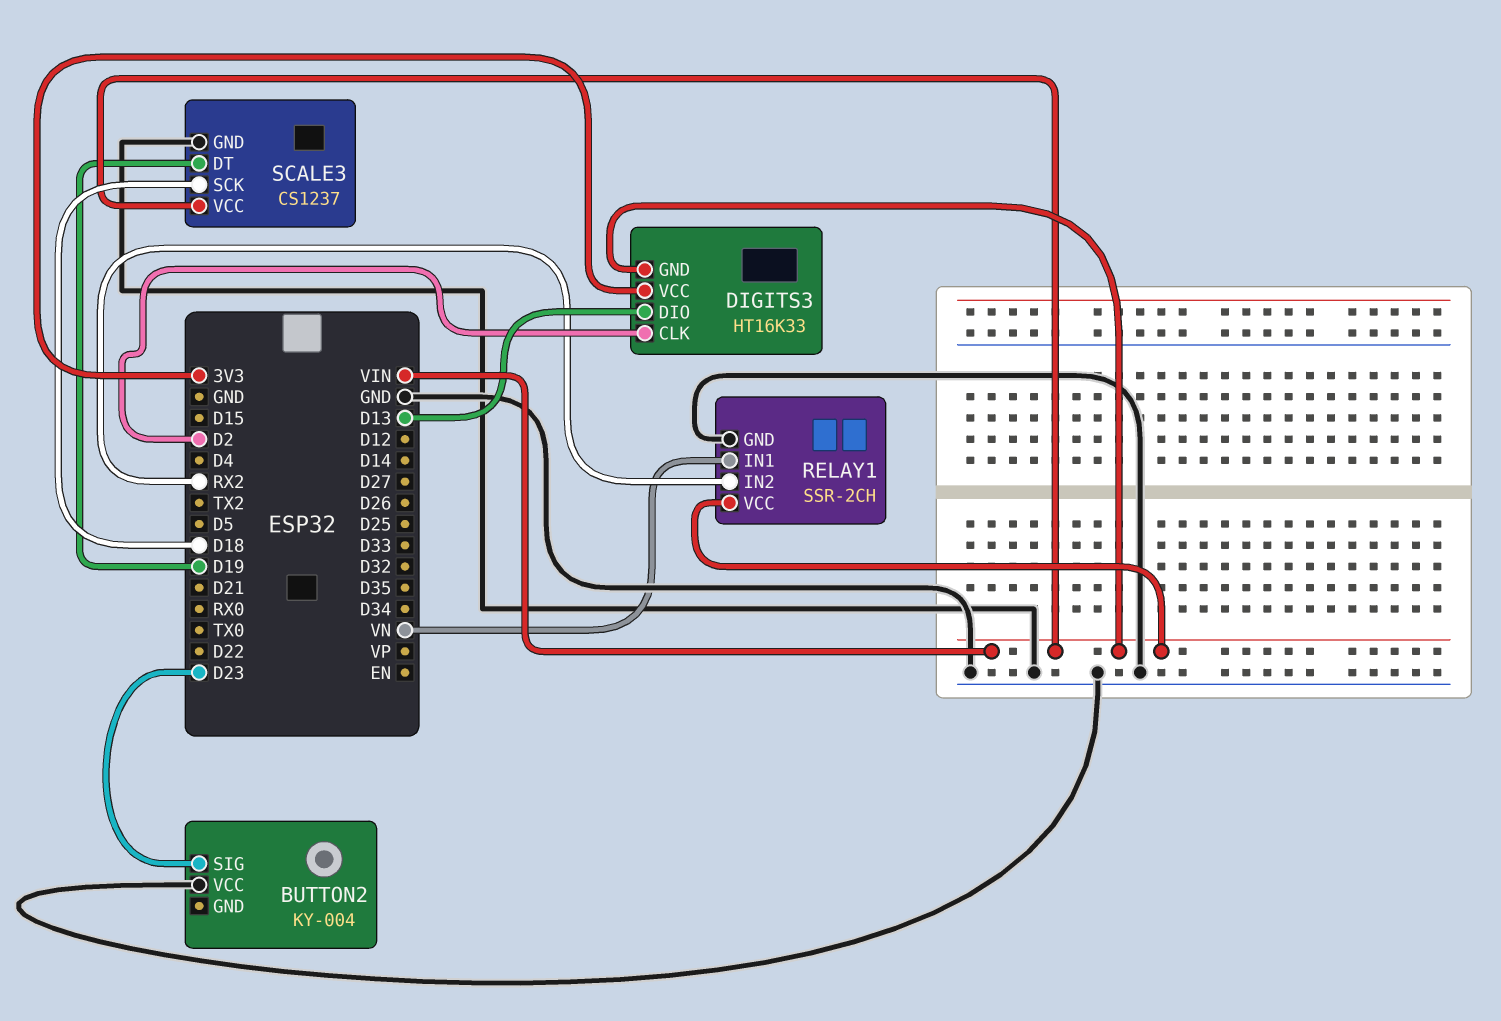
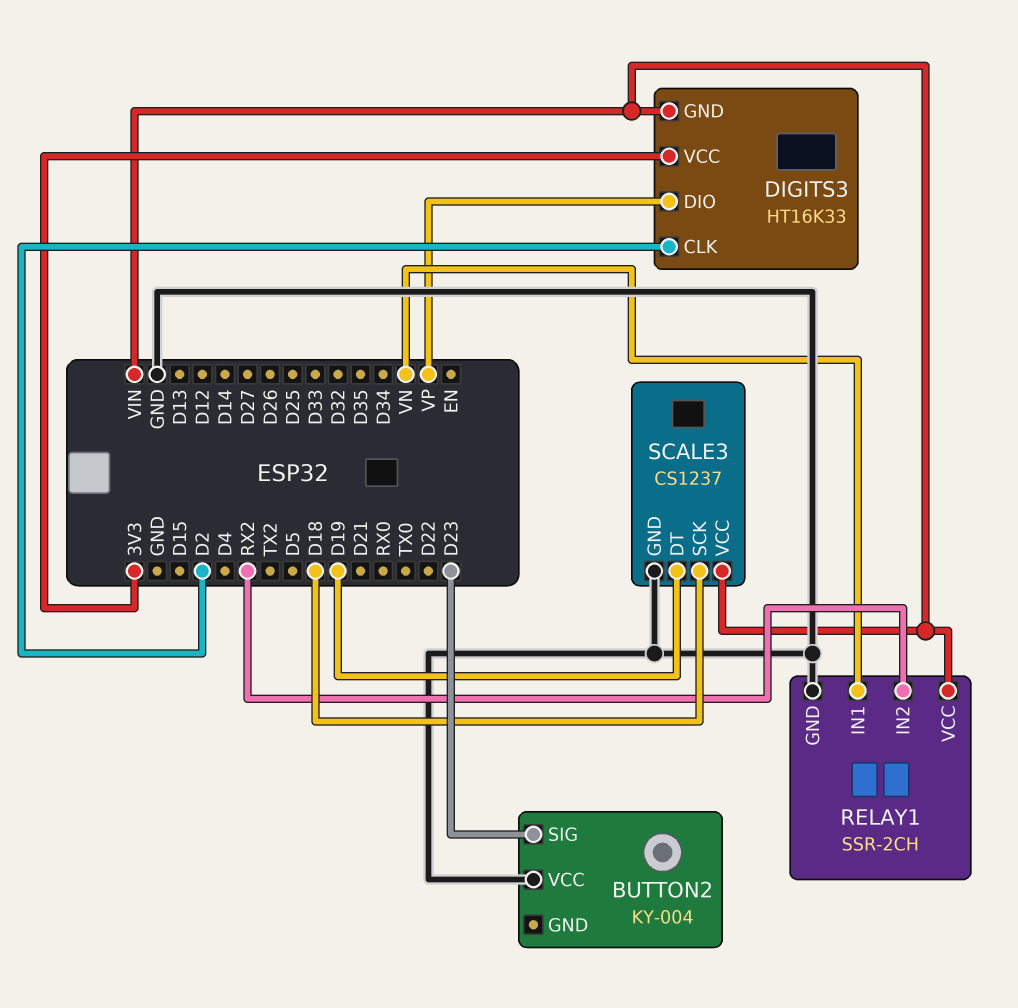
DIGITS3 pin DIO: D13 -> VP

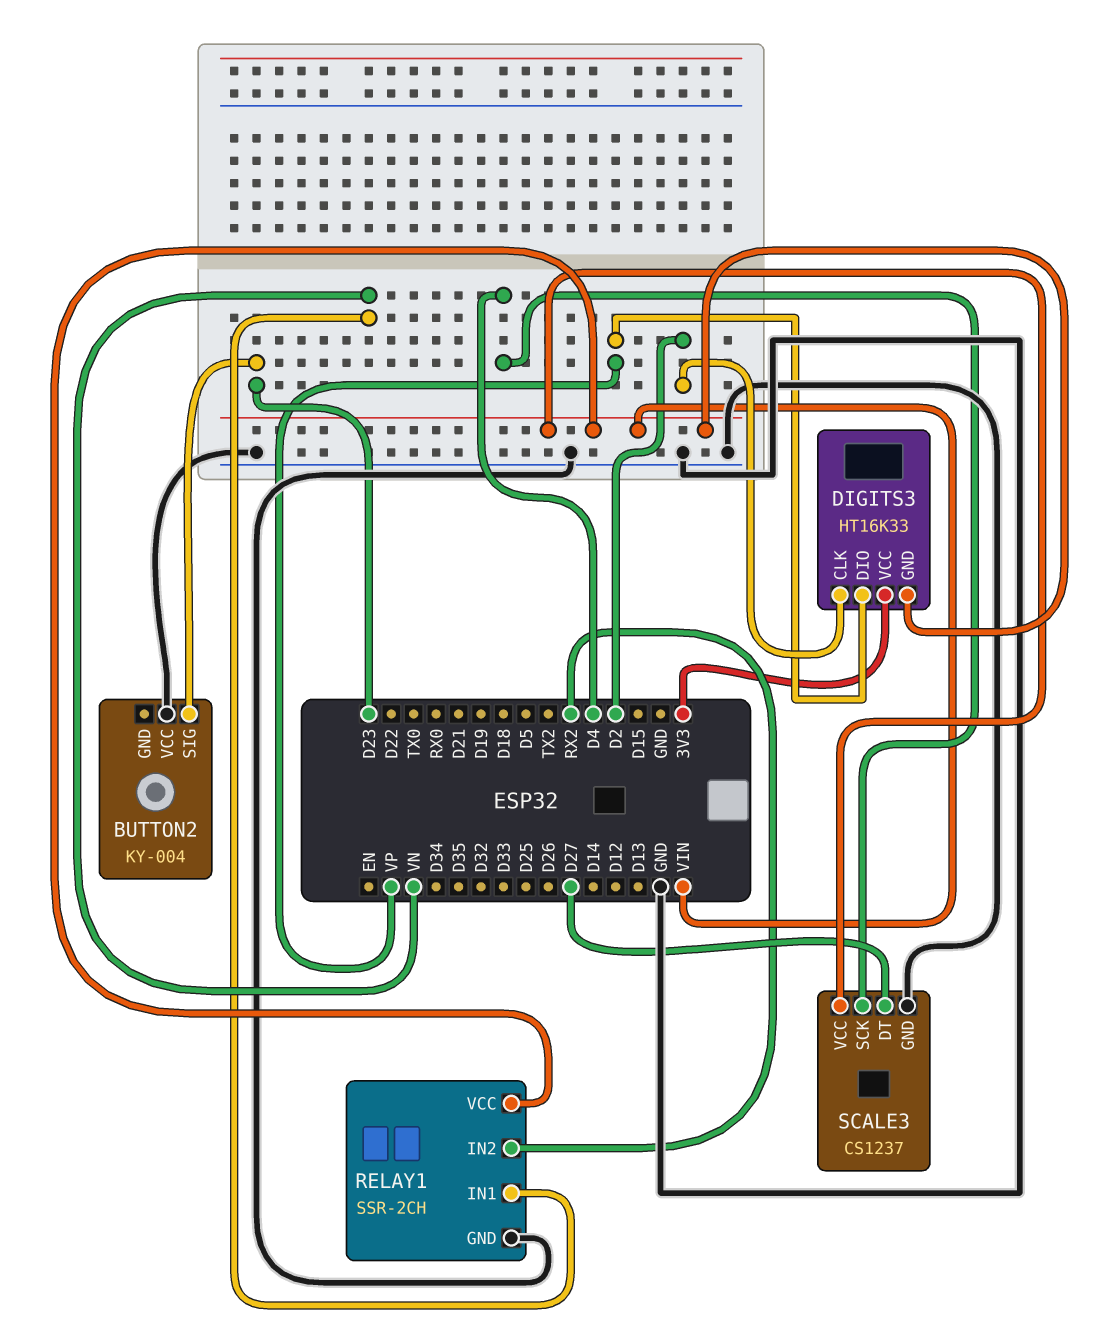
SCALE3 pin DT: D19 -> D27
SCALE3 pin SCK: D18 -> D4

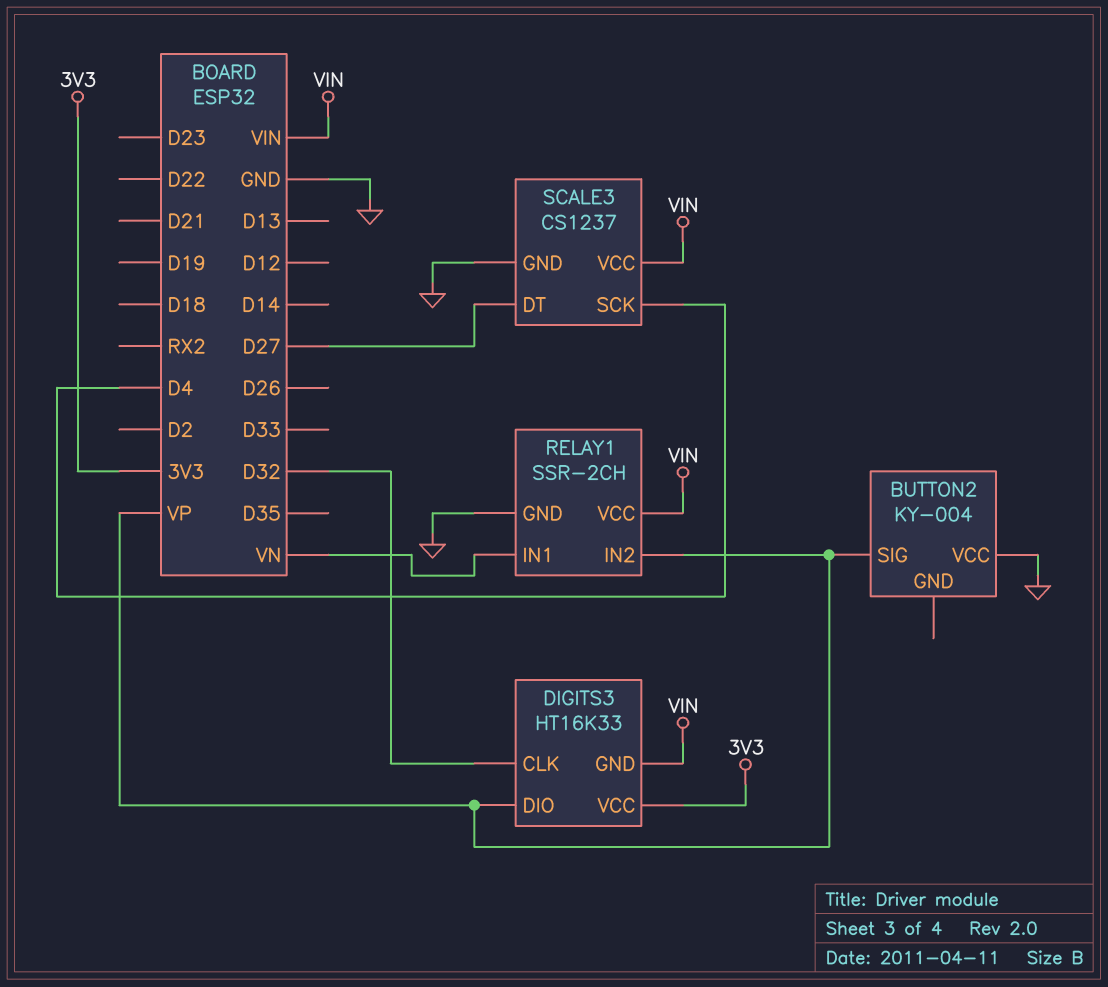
BUTTON2 pin SIG: D23 -> VP
DIGITS3 pin CLK: D2 -> D32
RELAY1 pin IN2: RX2 -> VP

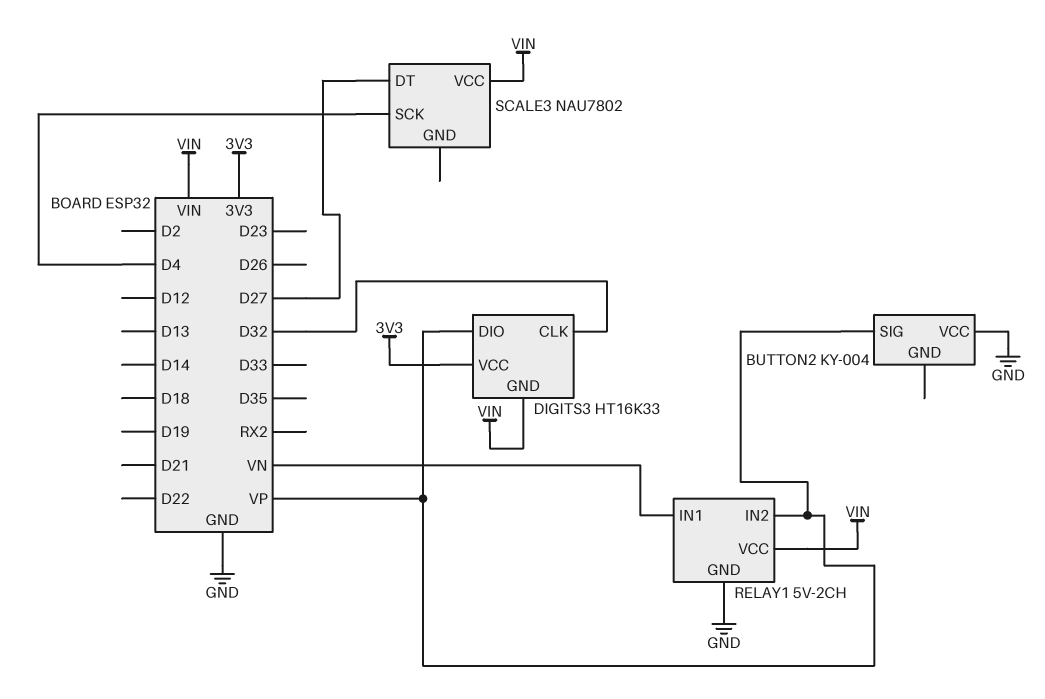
RELAY1: SSR-2CH -> 5V-2CH
SCALE3: CS1237 -> NAU7802
SCALE3 pin GND: GND -> none

